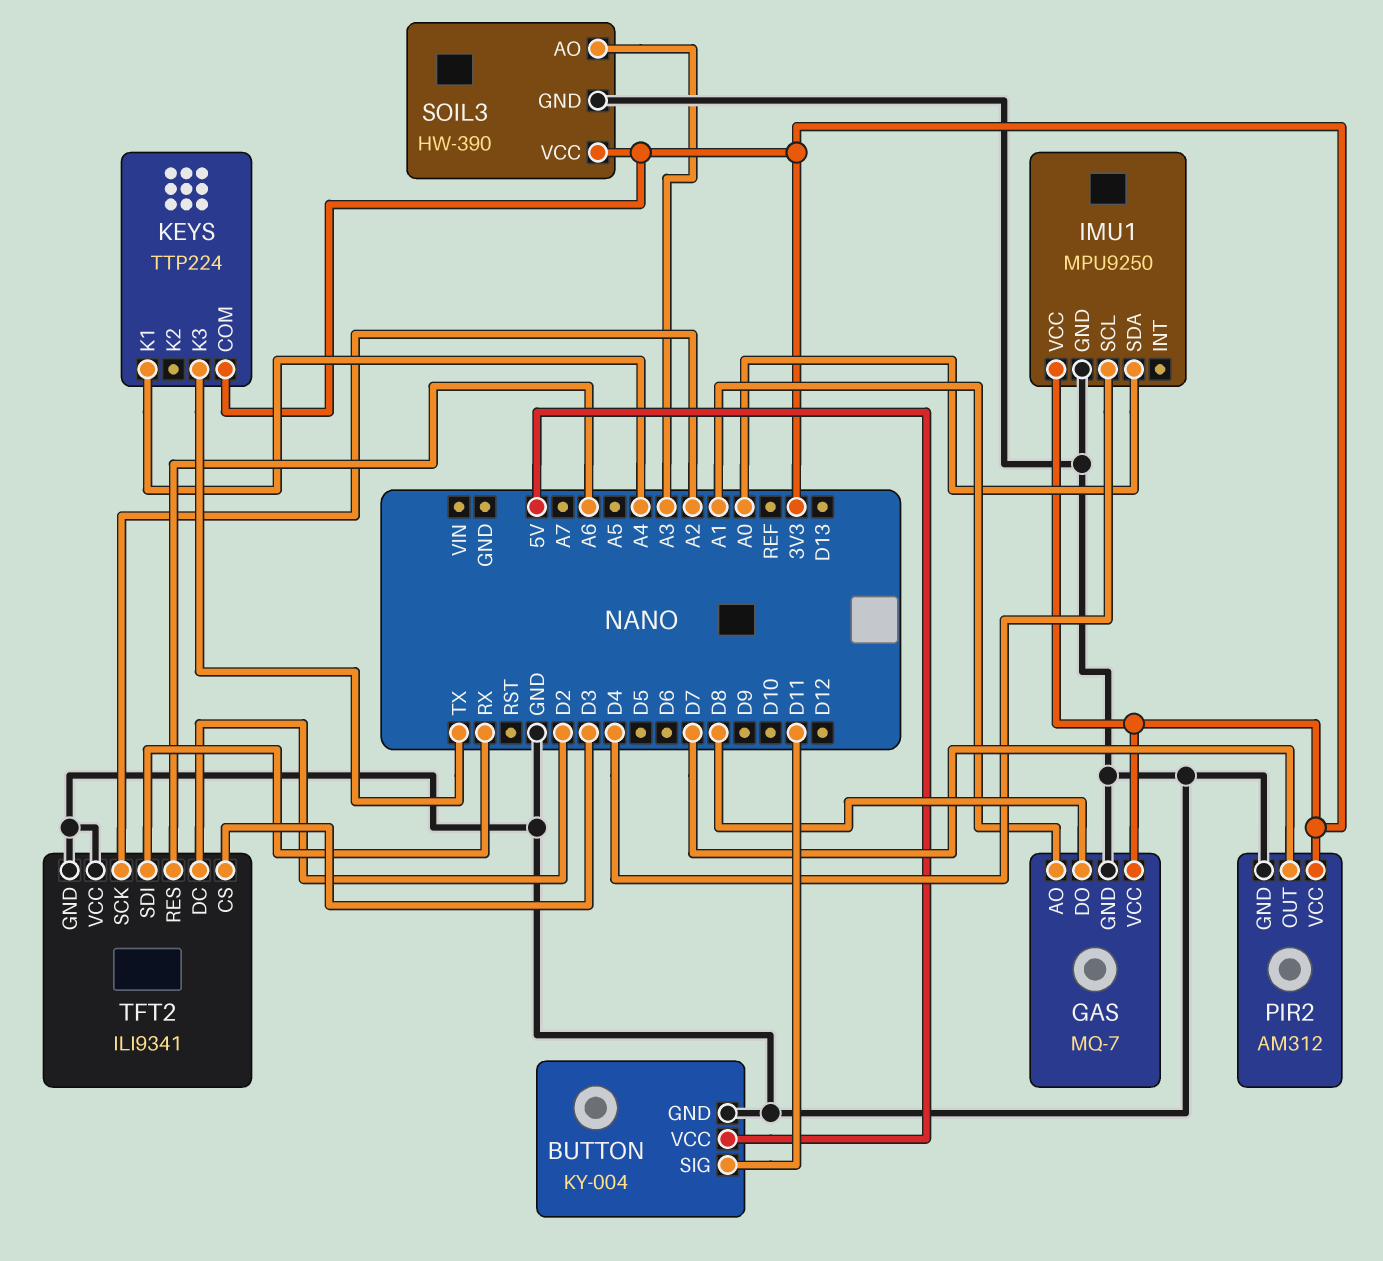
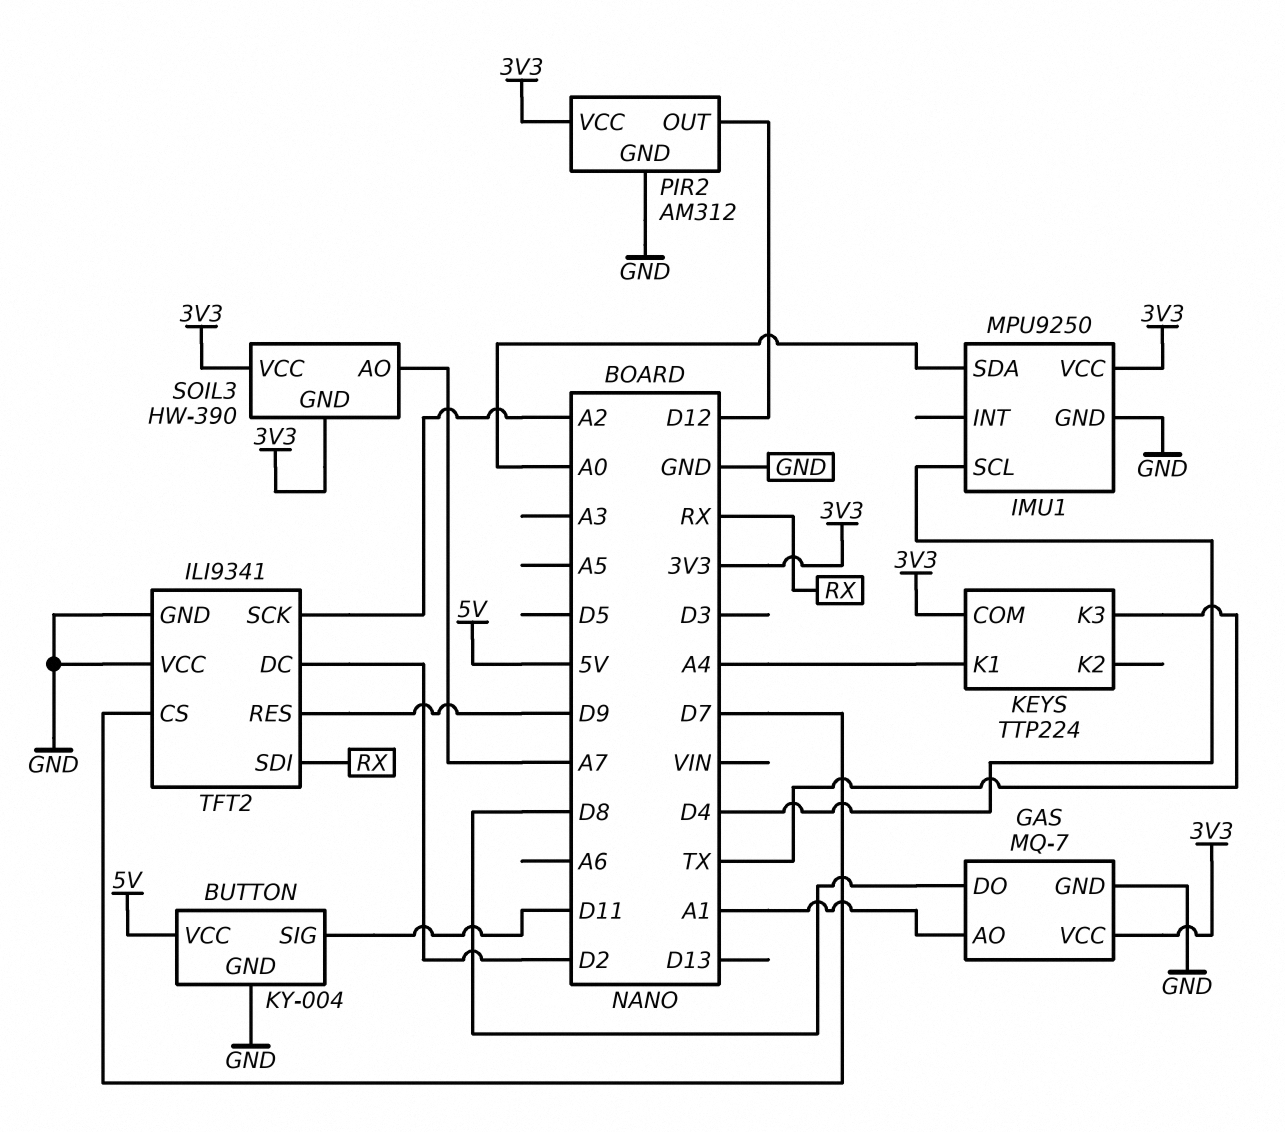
PIR2 pin OUT: D7 -> D12
SOIL3 pin AO: A3 -> A7
SOIL3 pin GND: GND -> 3V3
TFT2 pin CS: D3 -> D7
TFT2 pin RES: A6 -> D9

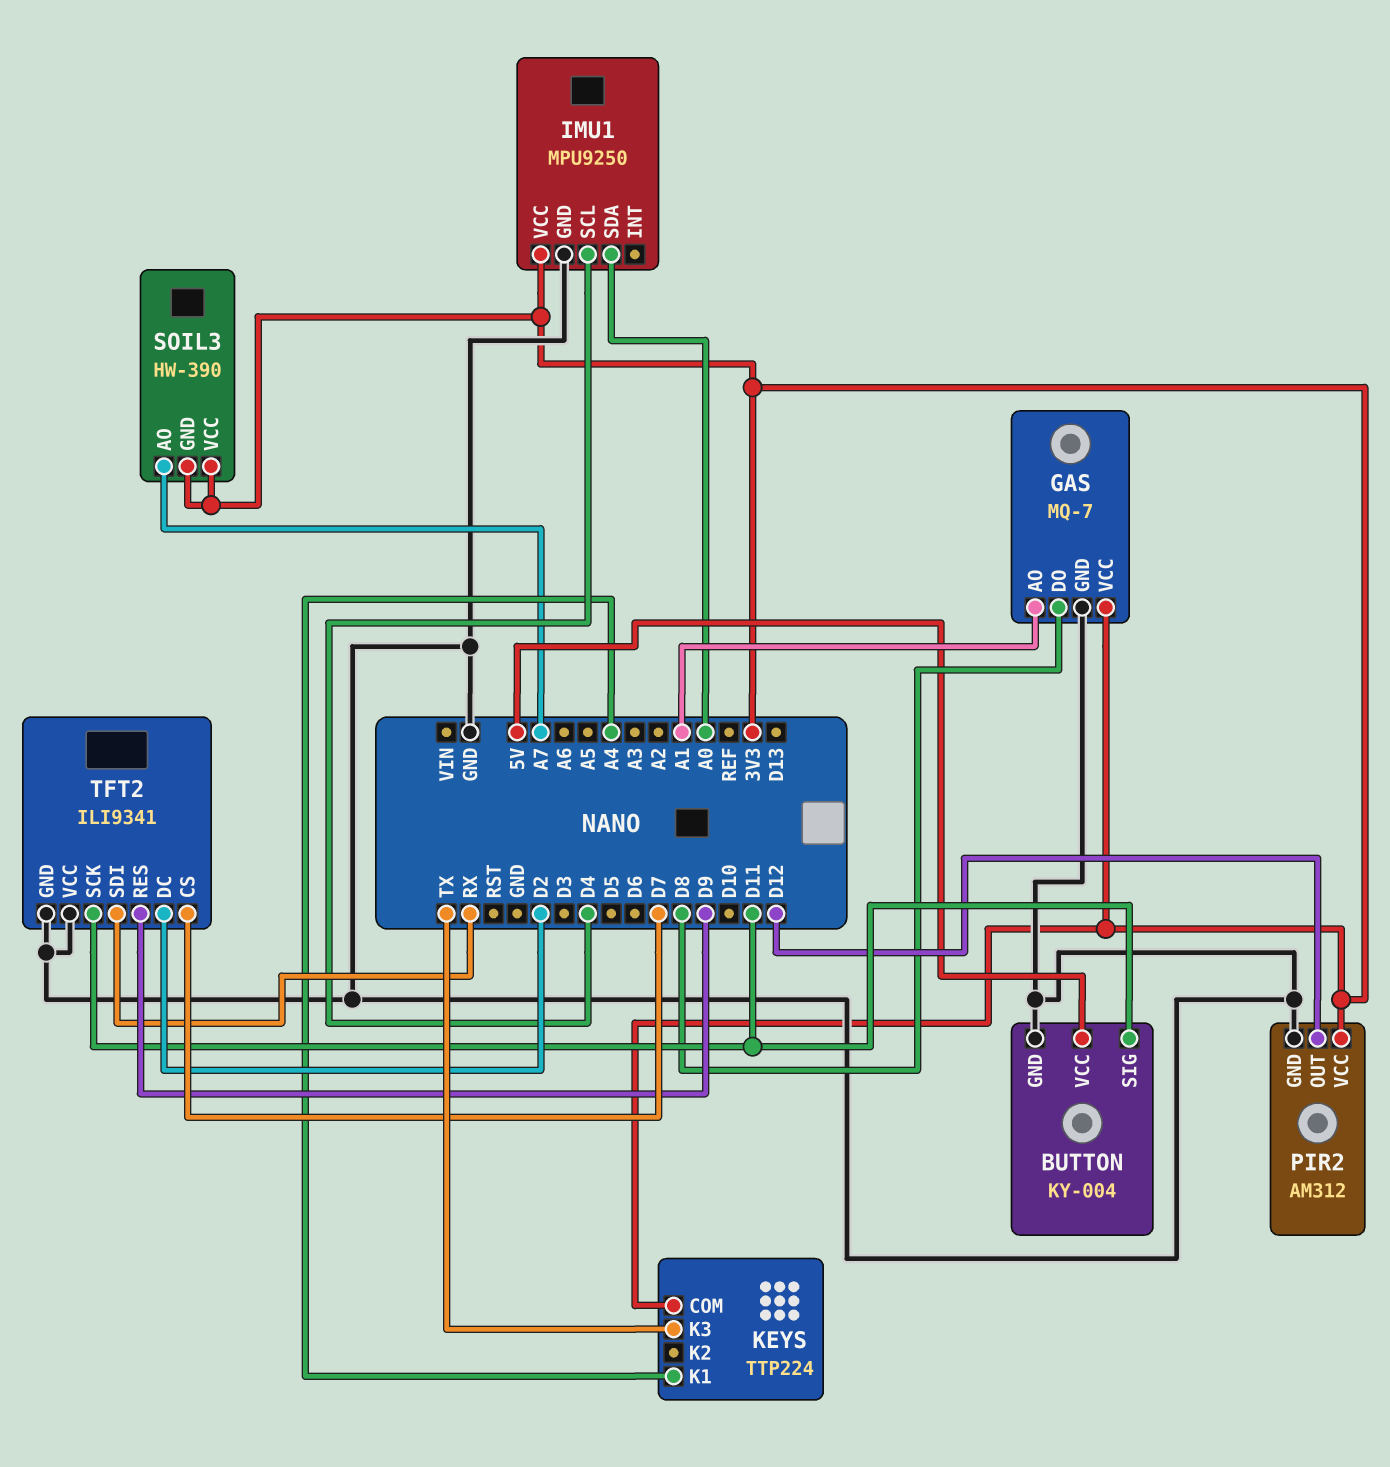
TFT2 pin SCK: A2 -> D11

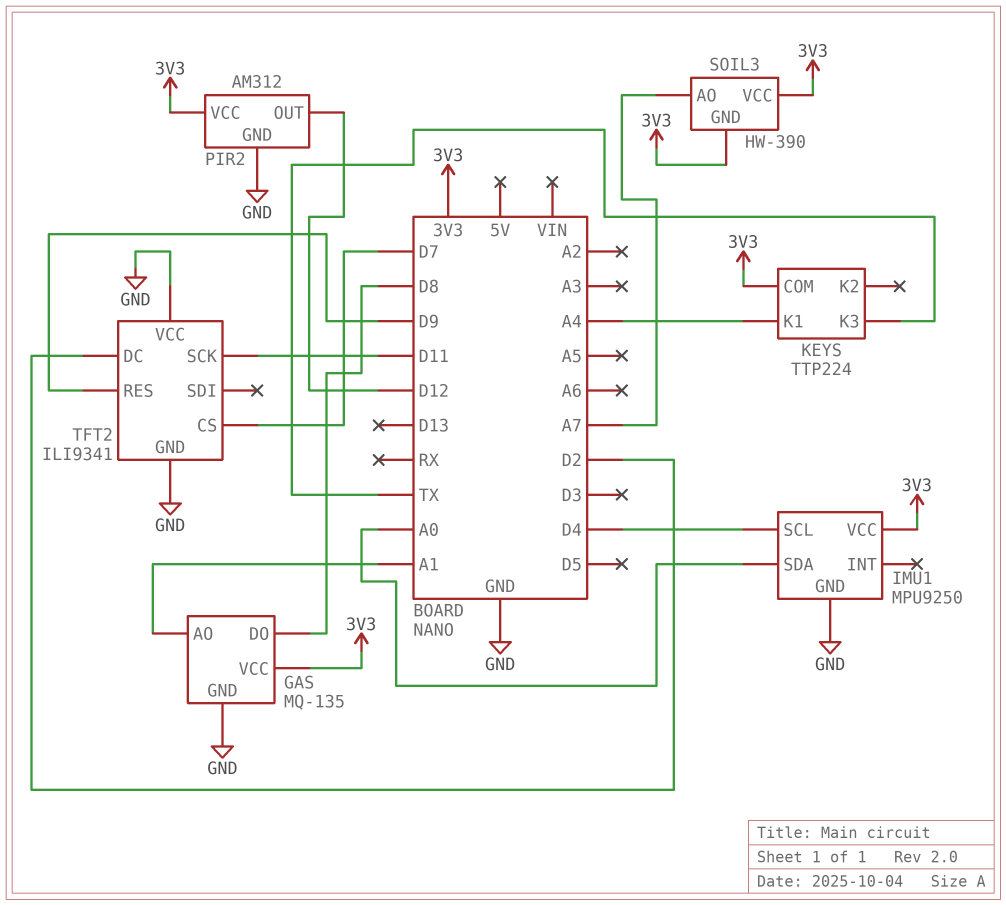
BUTTON: KY-004 -> none
BUTTON pin GND: GND -> none
BUTTON pin SIG: D11 -> none
BUTTON pin VCC: 5V -> none
GAS: MQ-7 -> MQ-135
TFT2 pin SDI: RX -> none

